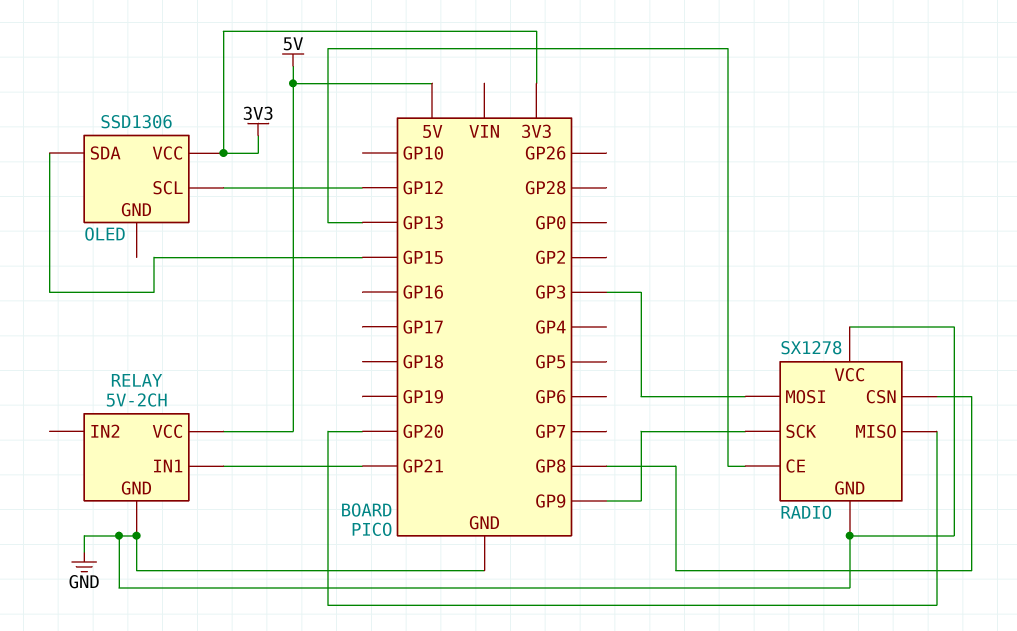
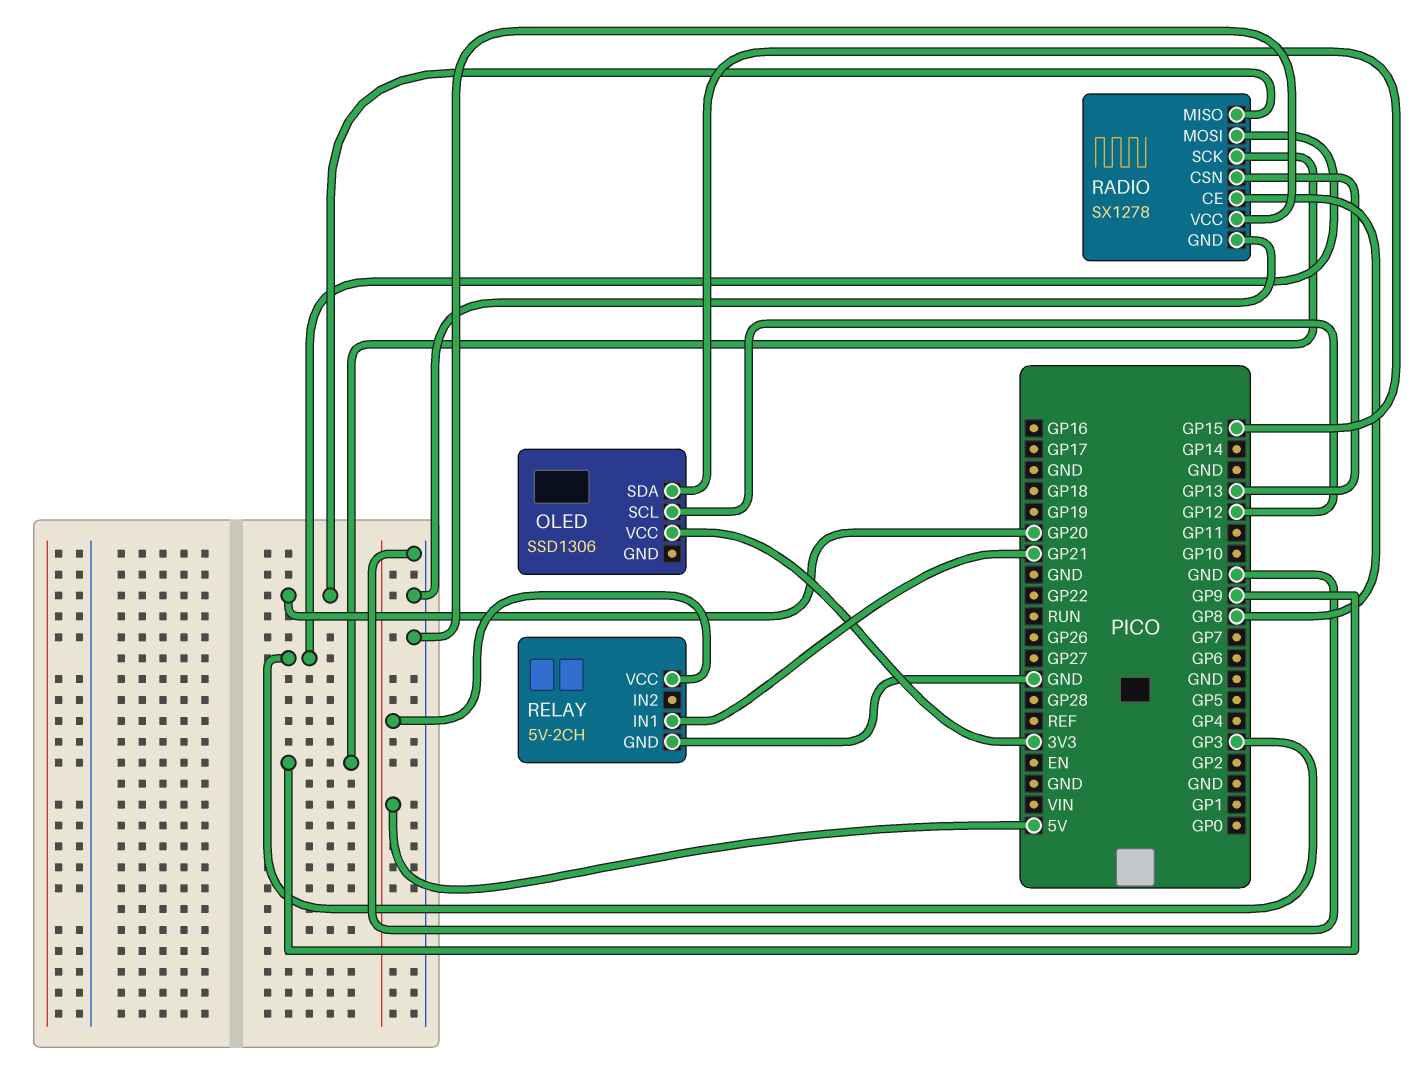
RADIO pin CE: GP13 -> GP8
RADIO pin CSN: GP8 -> GP13

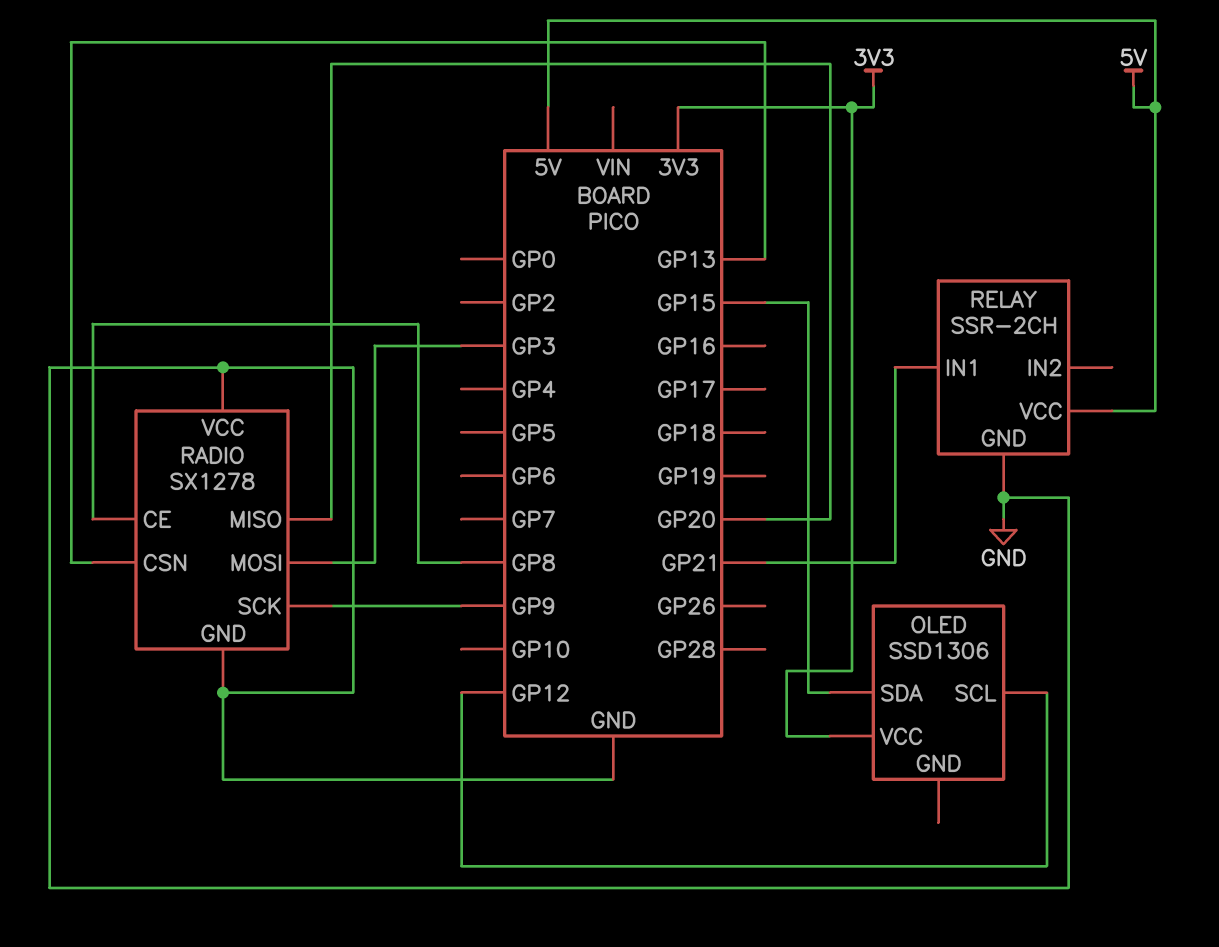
RELAY: 5V-2CH -> SSR-2CH

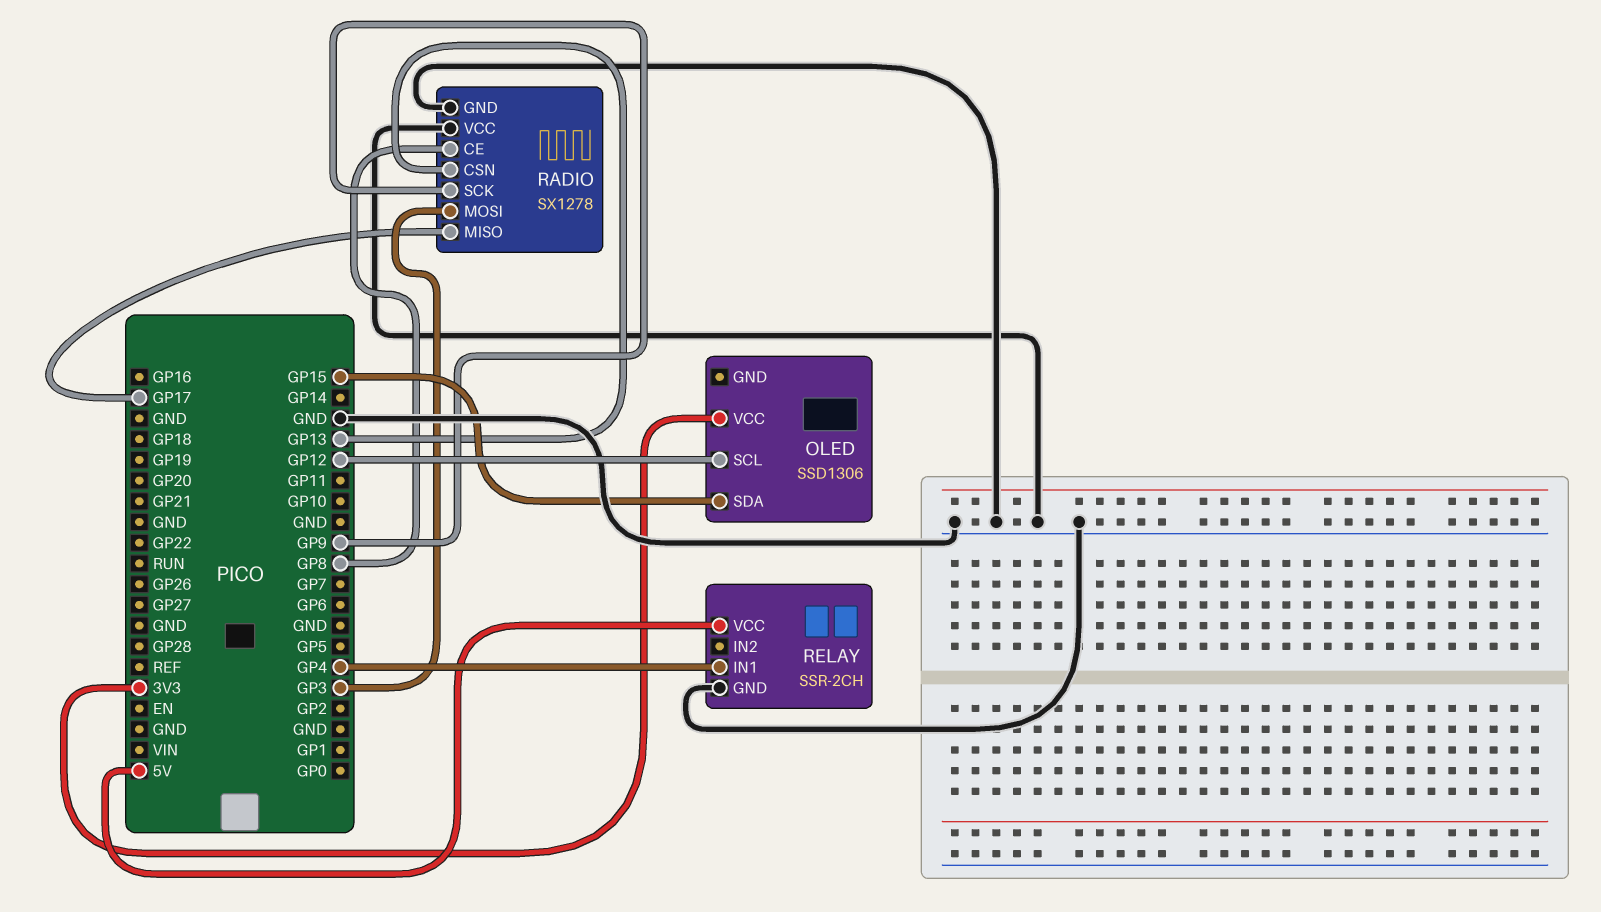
RADIO pin MISO: GP20 -> GP17
RELAY pin IN1: GP21 -> GP4

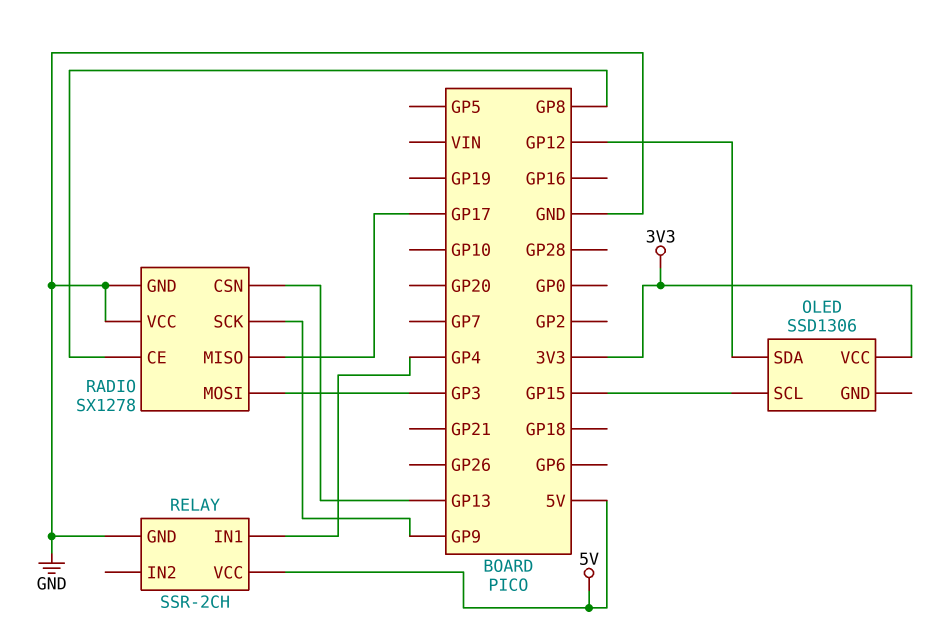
OLED pin SCL: GP12 -> GP15
OLED pin SDA: GP15 -> GP12

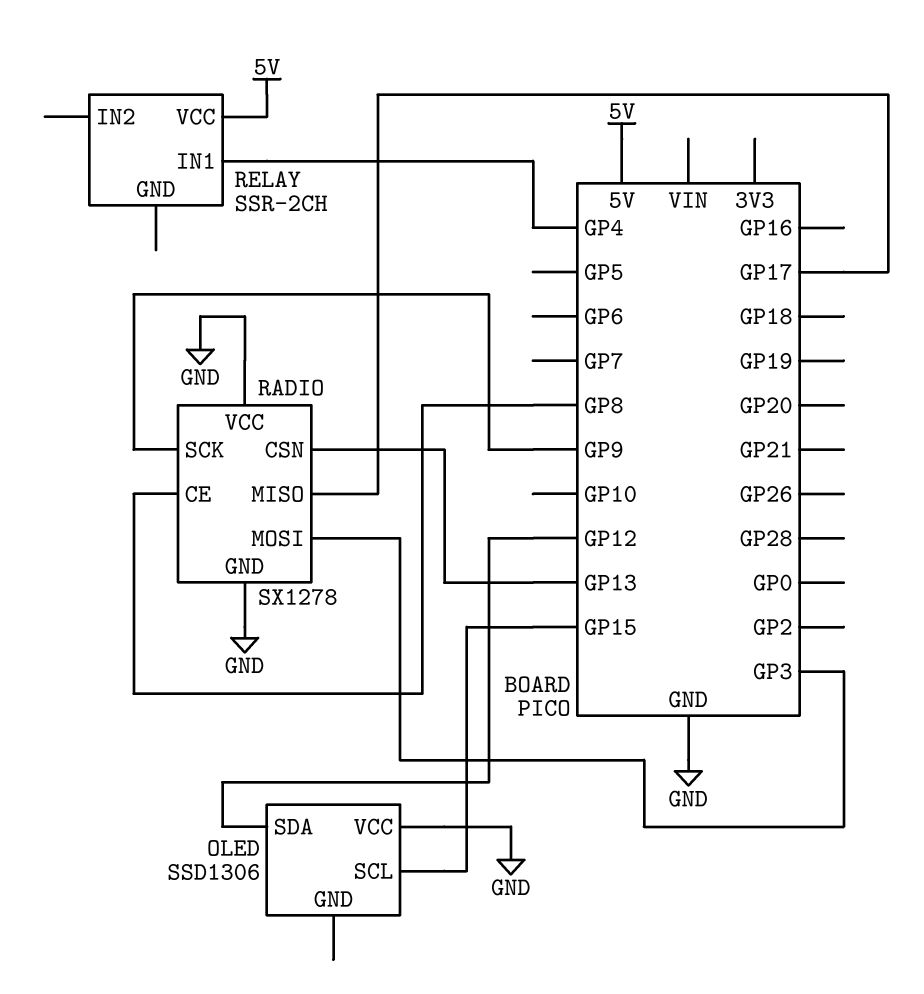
OLED pin VCC: 3V3 -> GND
RELAY pin GND: GND -> none

